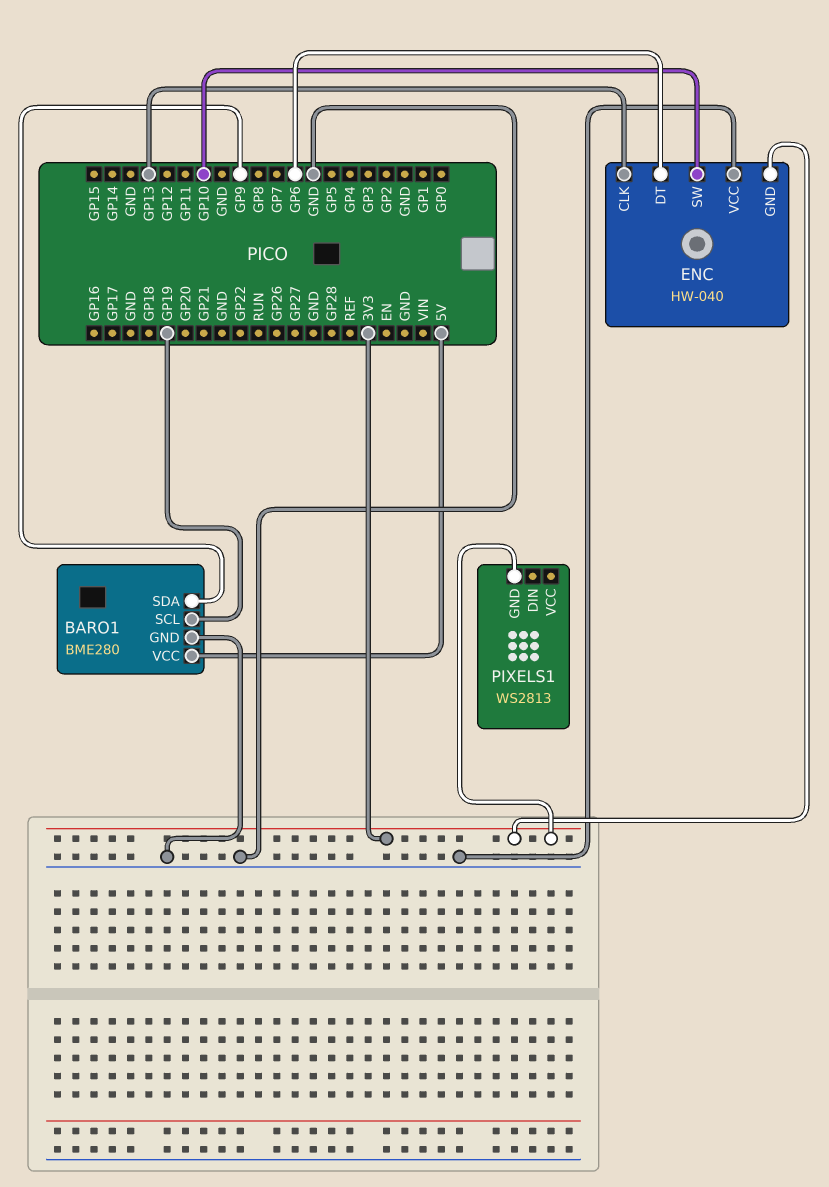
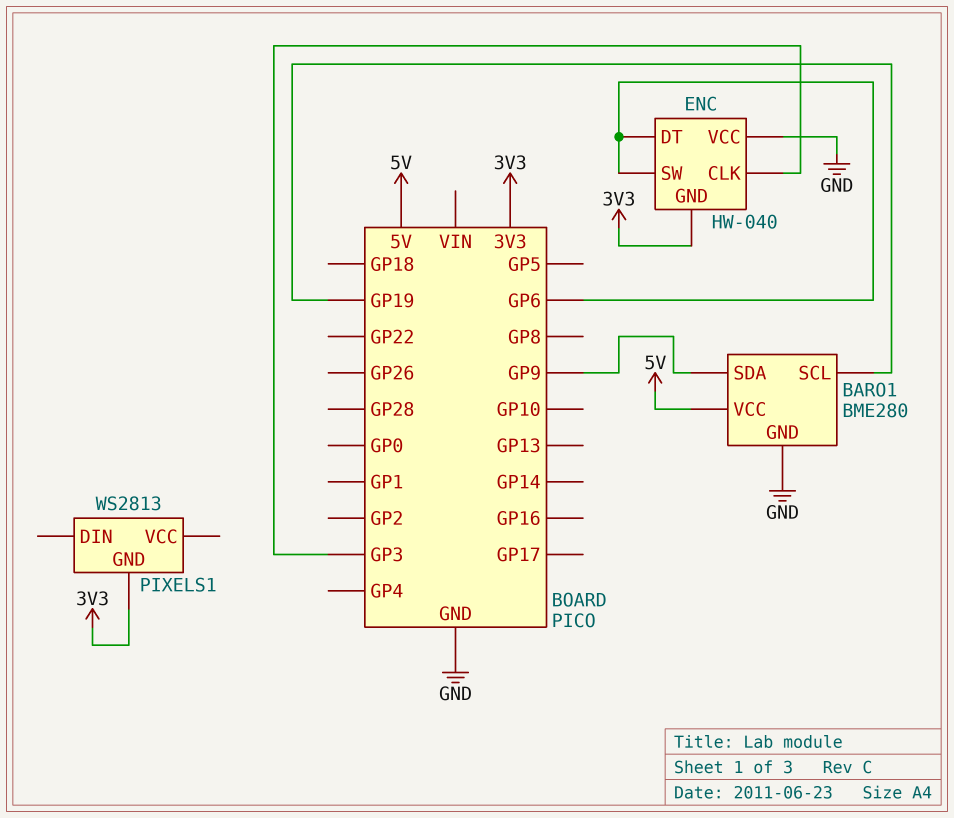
ENC pin CLK: GP13 -> GP3
ENC pin SW: GP10 -> GP6

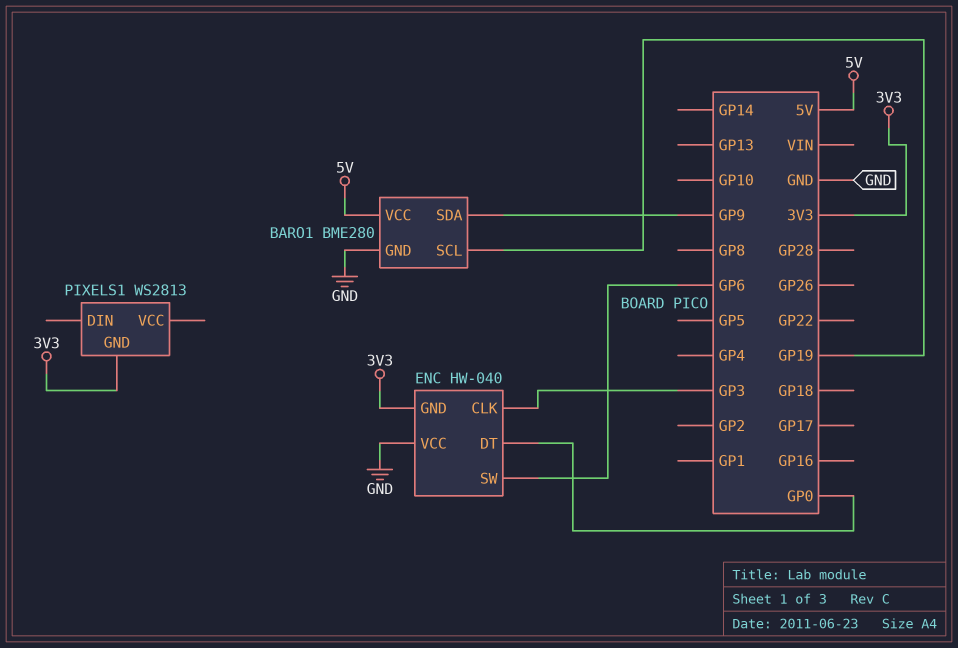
ENC pin DT: GP6 -> GP0

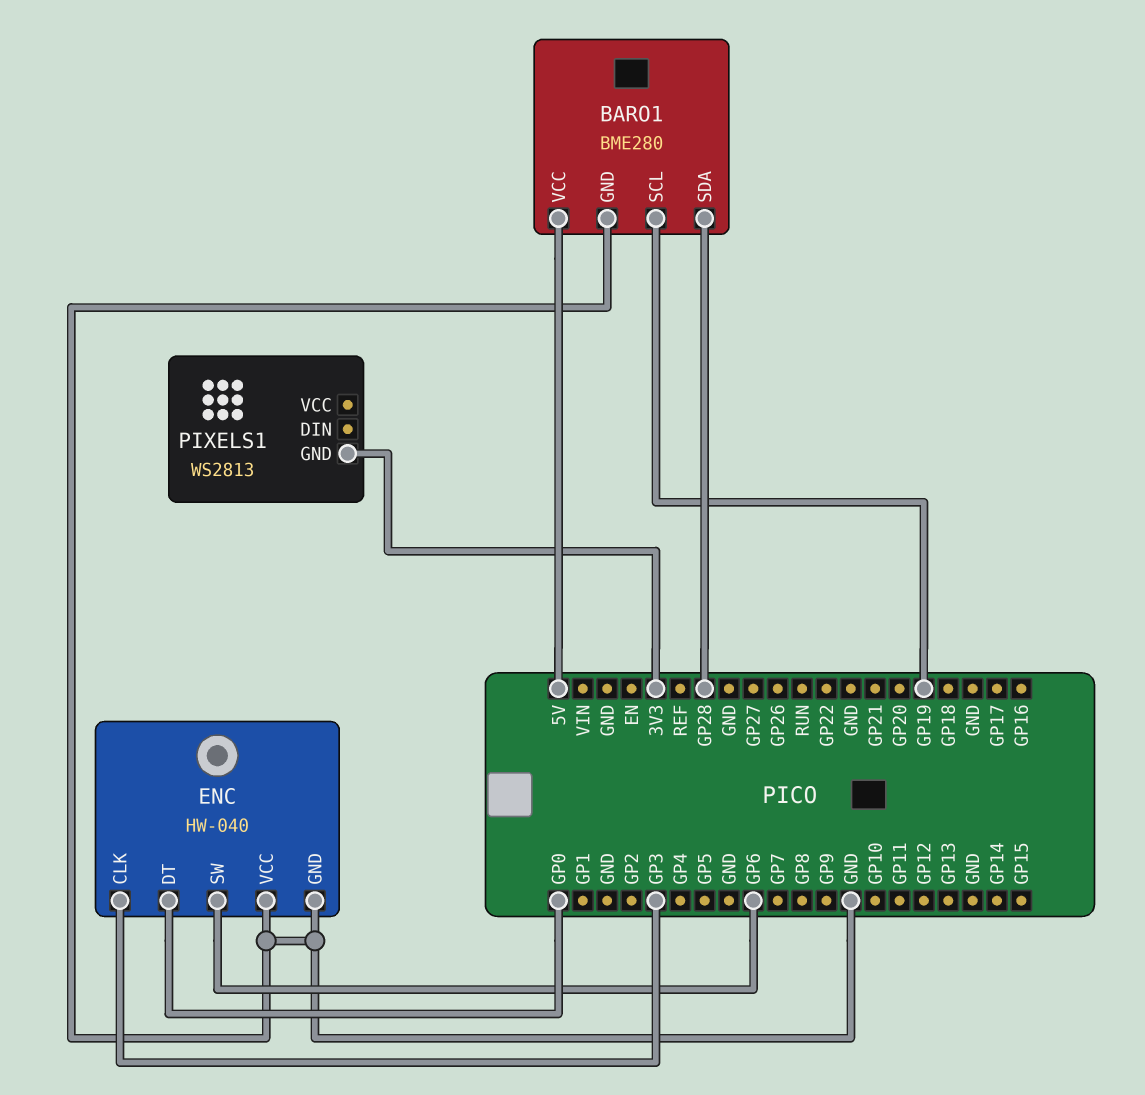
BARO1 pin SDA: GP9 -> GP28
ENC pin GND: 3V3 -> GND

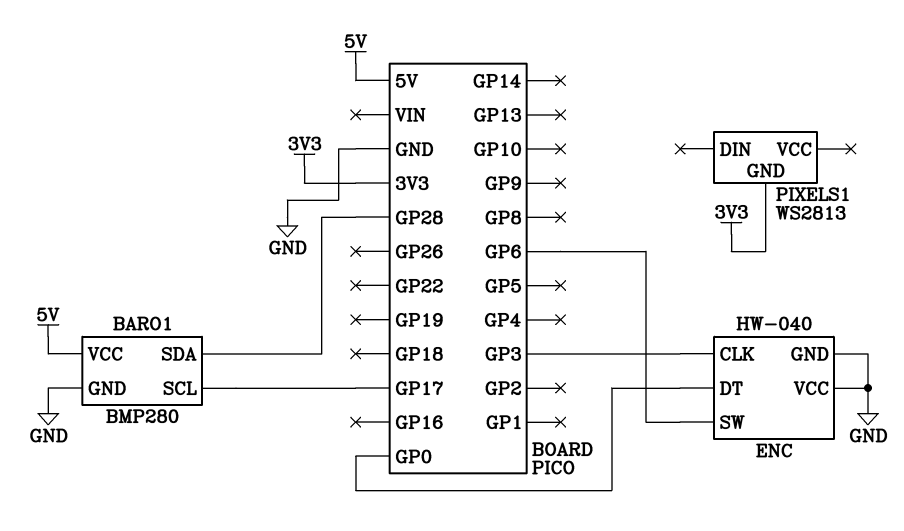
BARO1: BME280 -> BMP280
BARO1 pin SCL: GP19 -> GP17

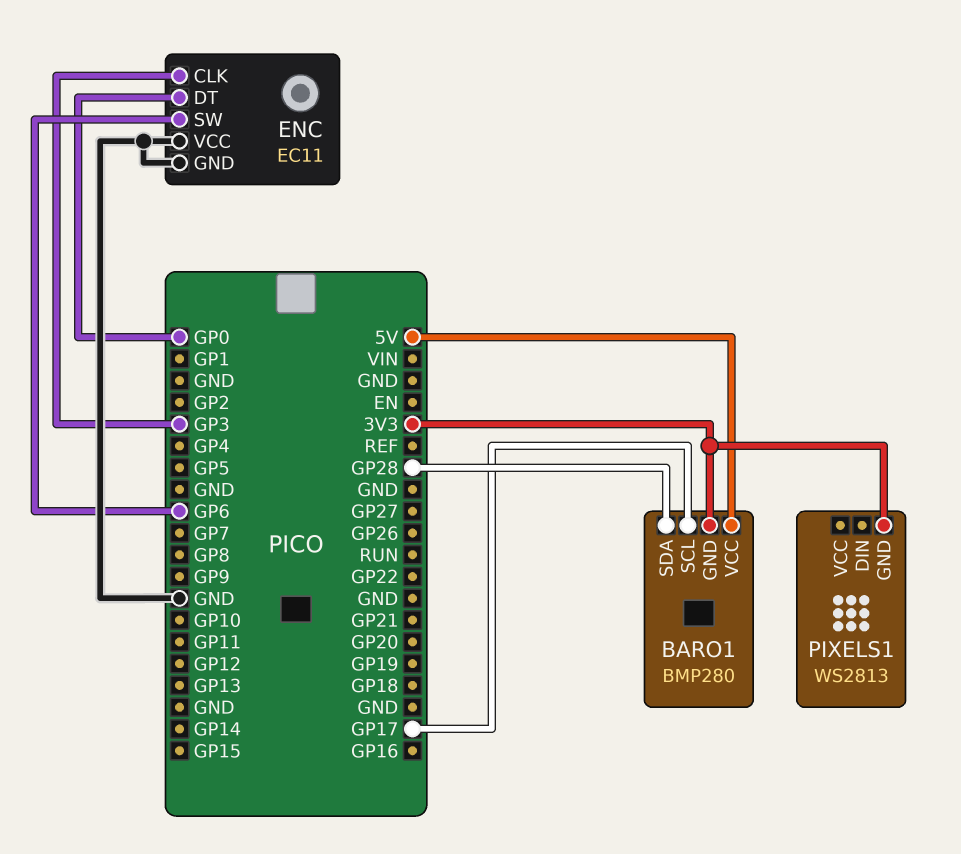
BARO1 pin GND: GND -> 3V3
ENC: HW-040 -> EC11

